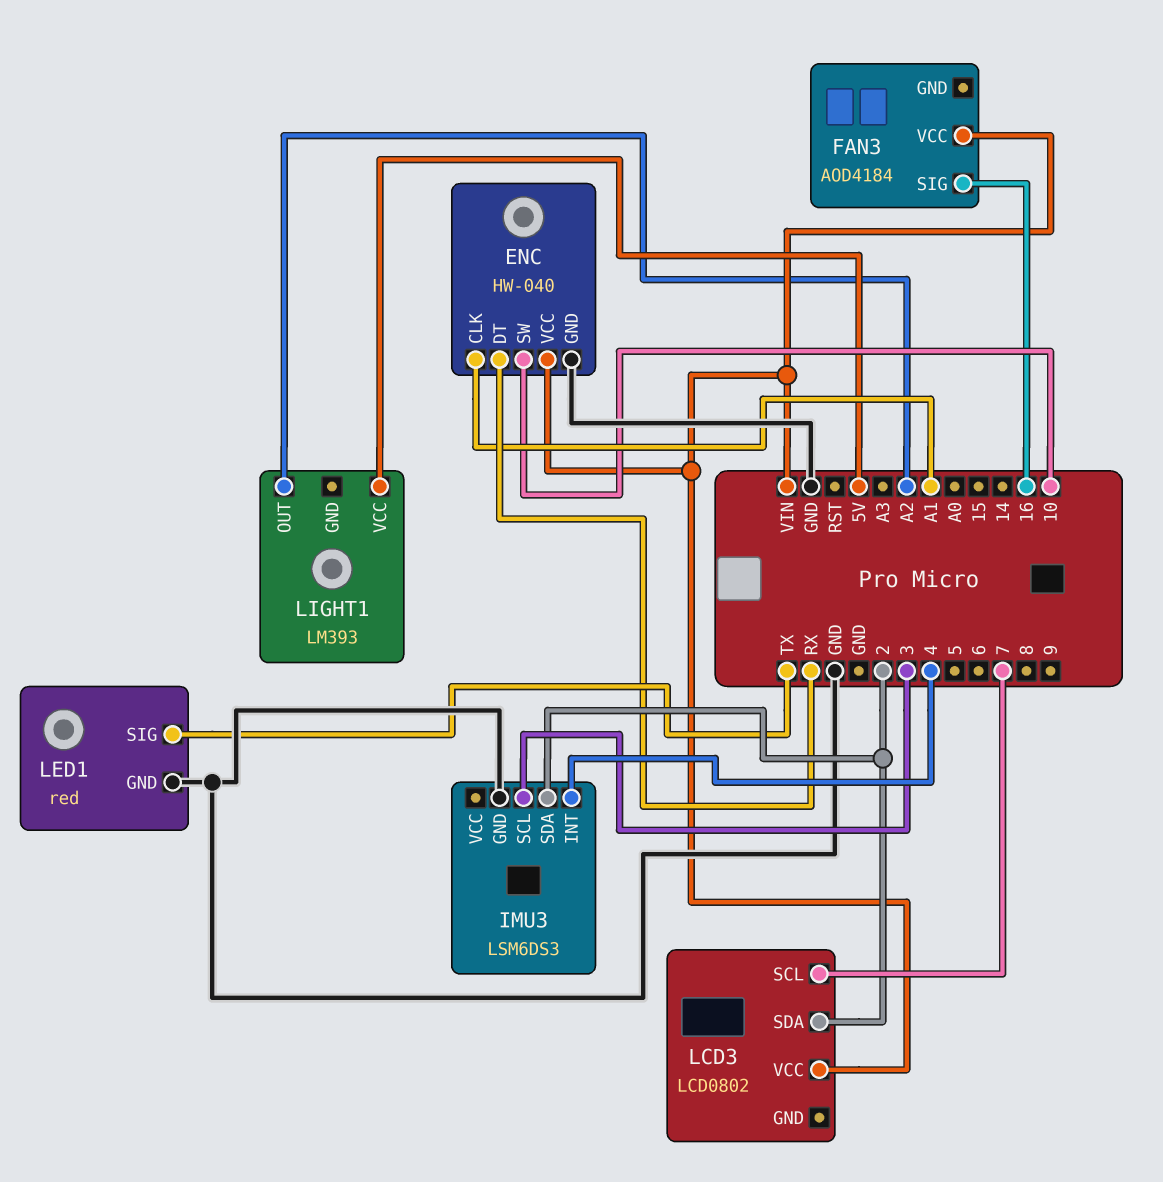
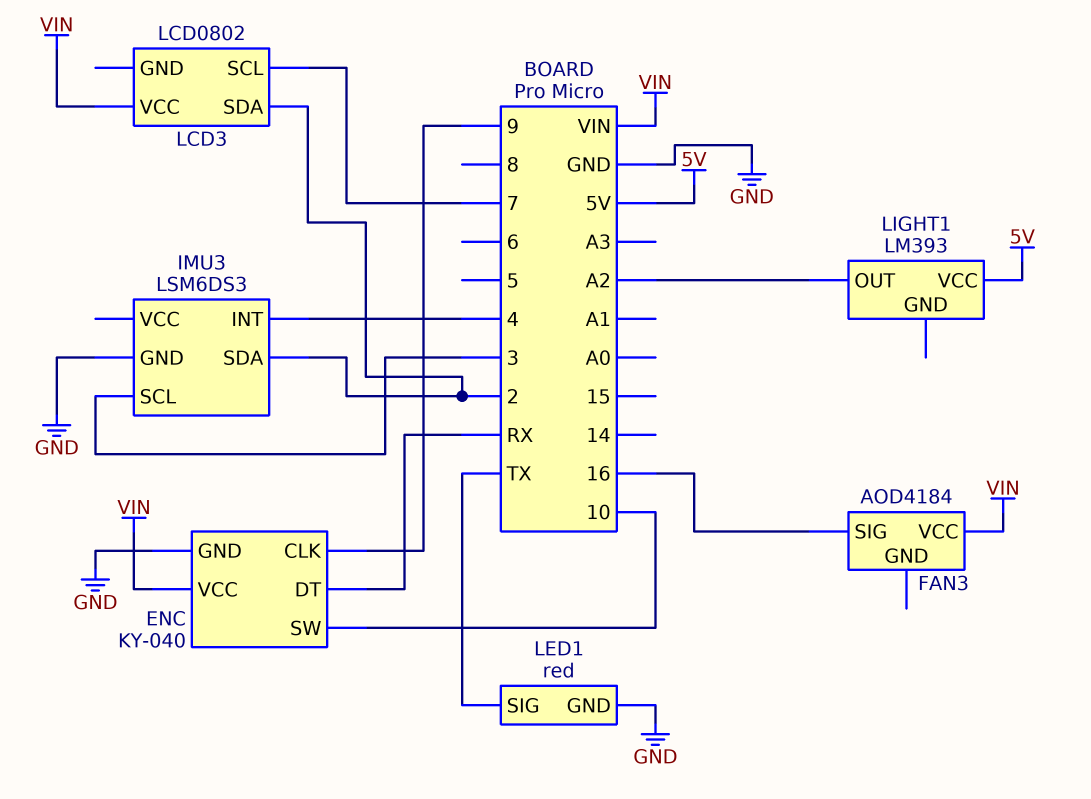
ENC: HW-040 -> KY-040
ENC pin CLK: A1 -> 9

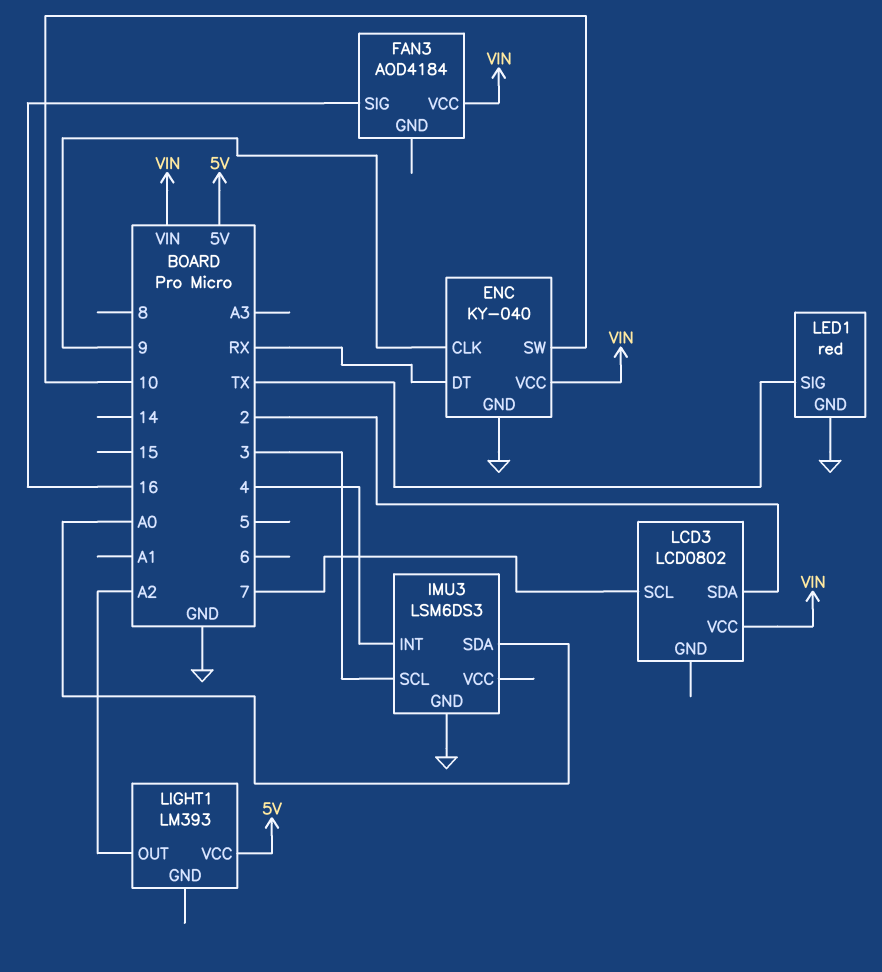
IMU3 pin SDA: 2 -> A0

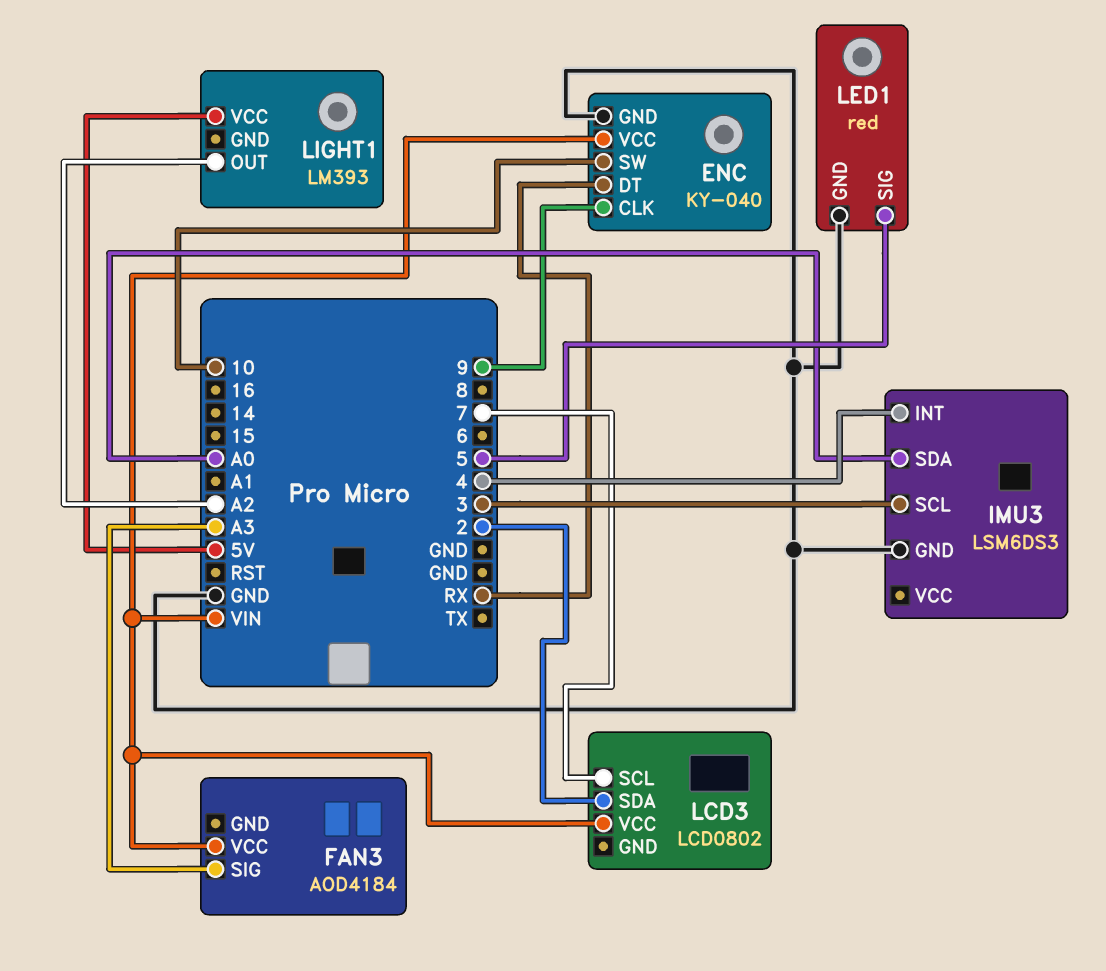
FAN3 pin SIG: 16 -> A3
LED1 pin SIG: TX -> 5

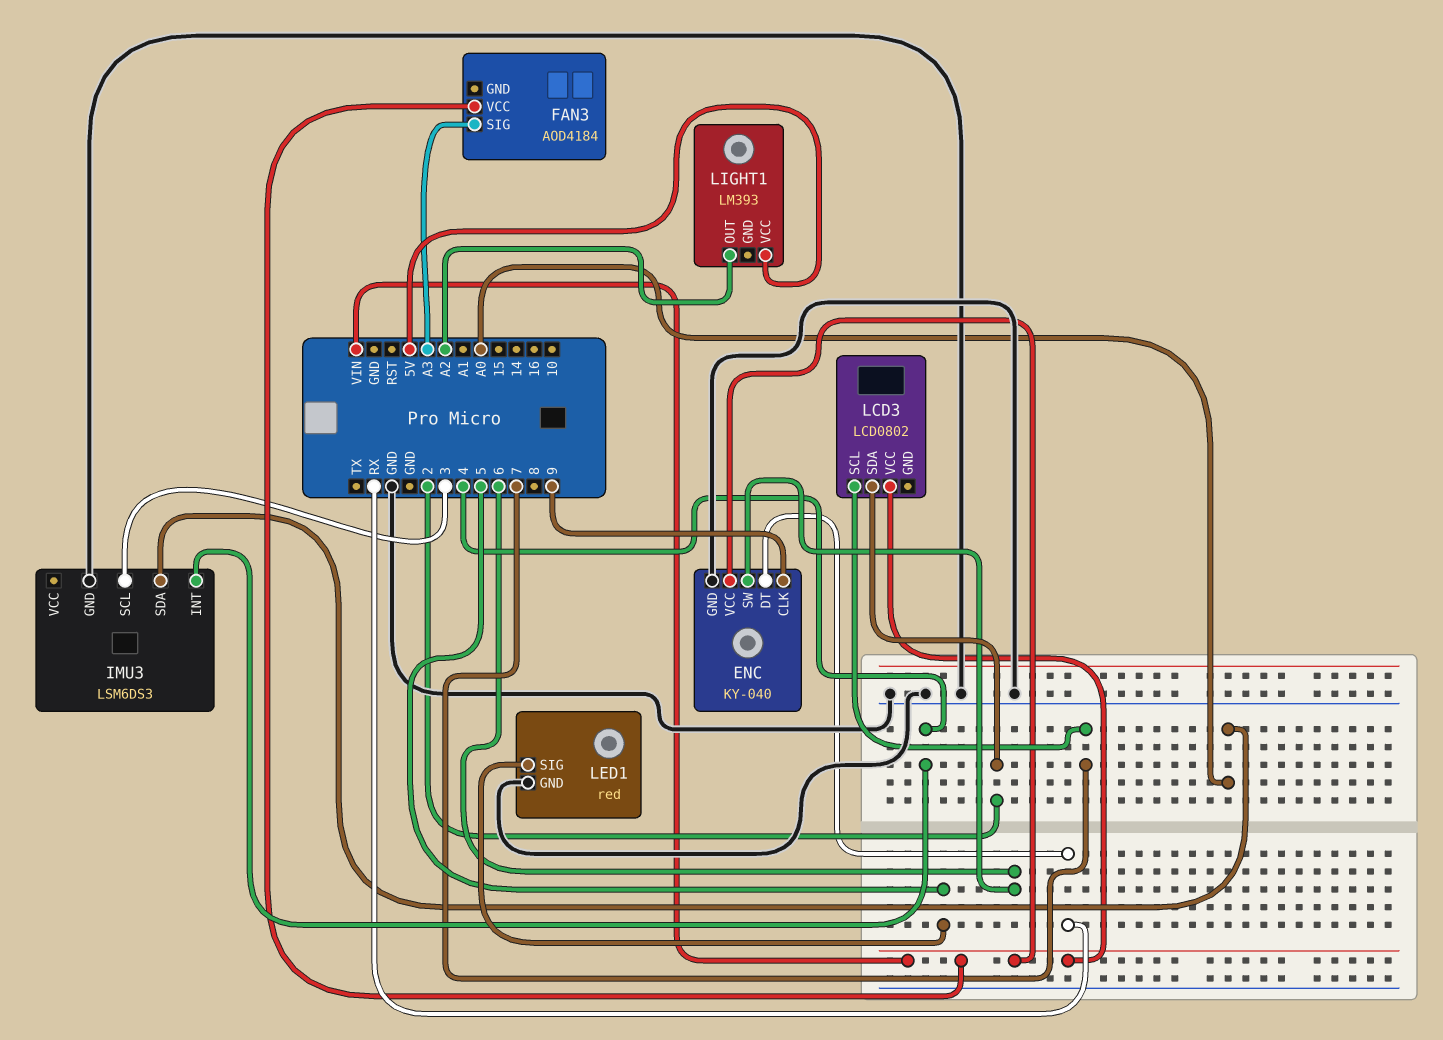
ENC pin SW: 10 -> 6

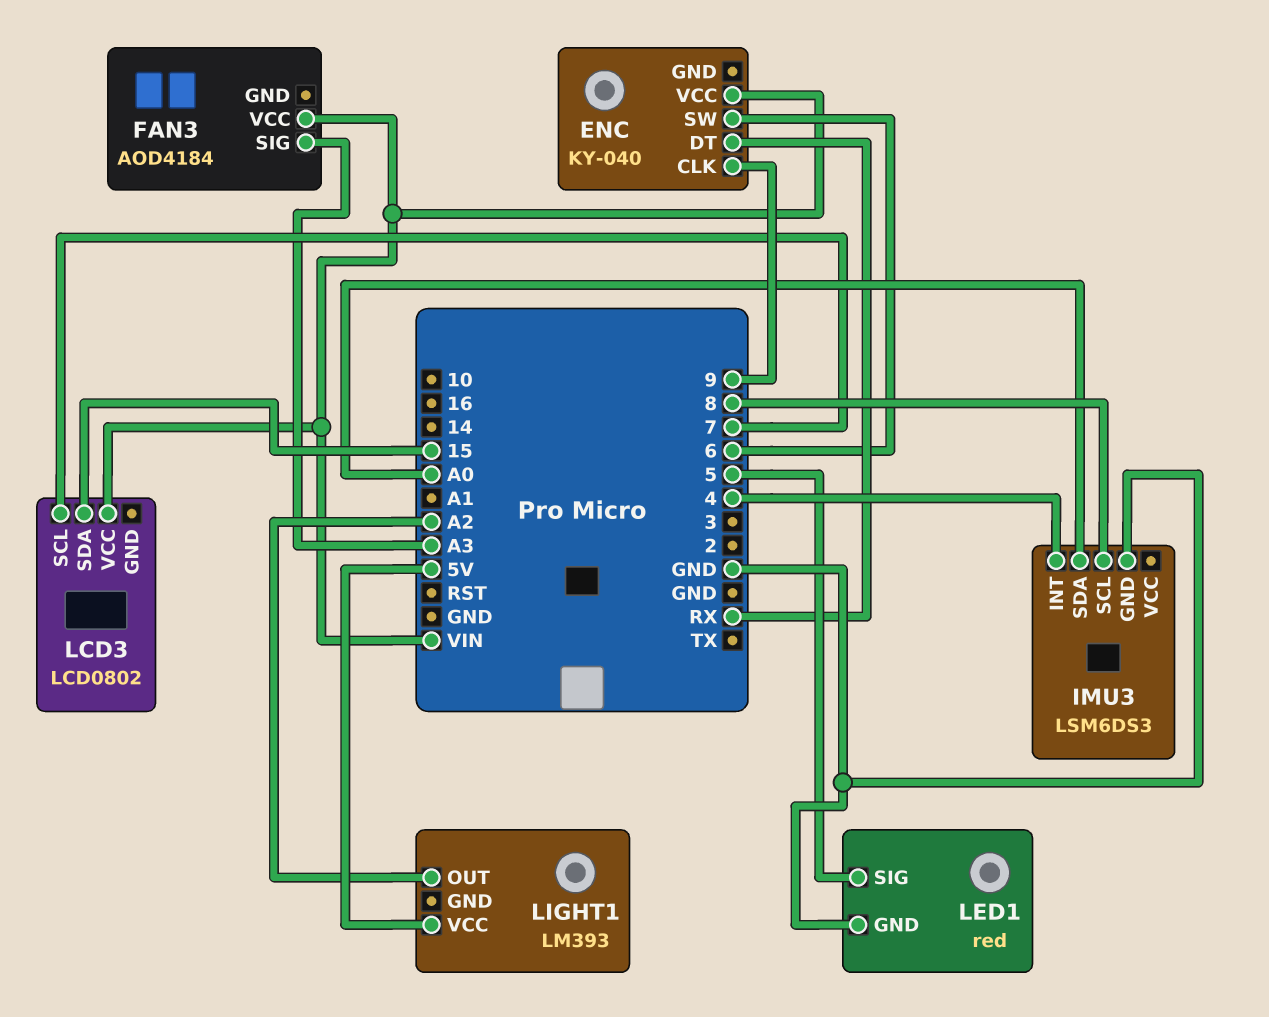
ENC pin GND: GND -> none
IMU3 pin SCL: 3 -> 8
LCD3 pin SDA: 2 -> 15

